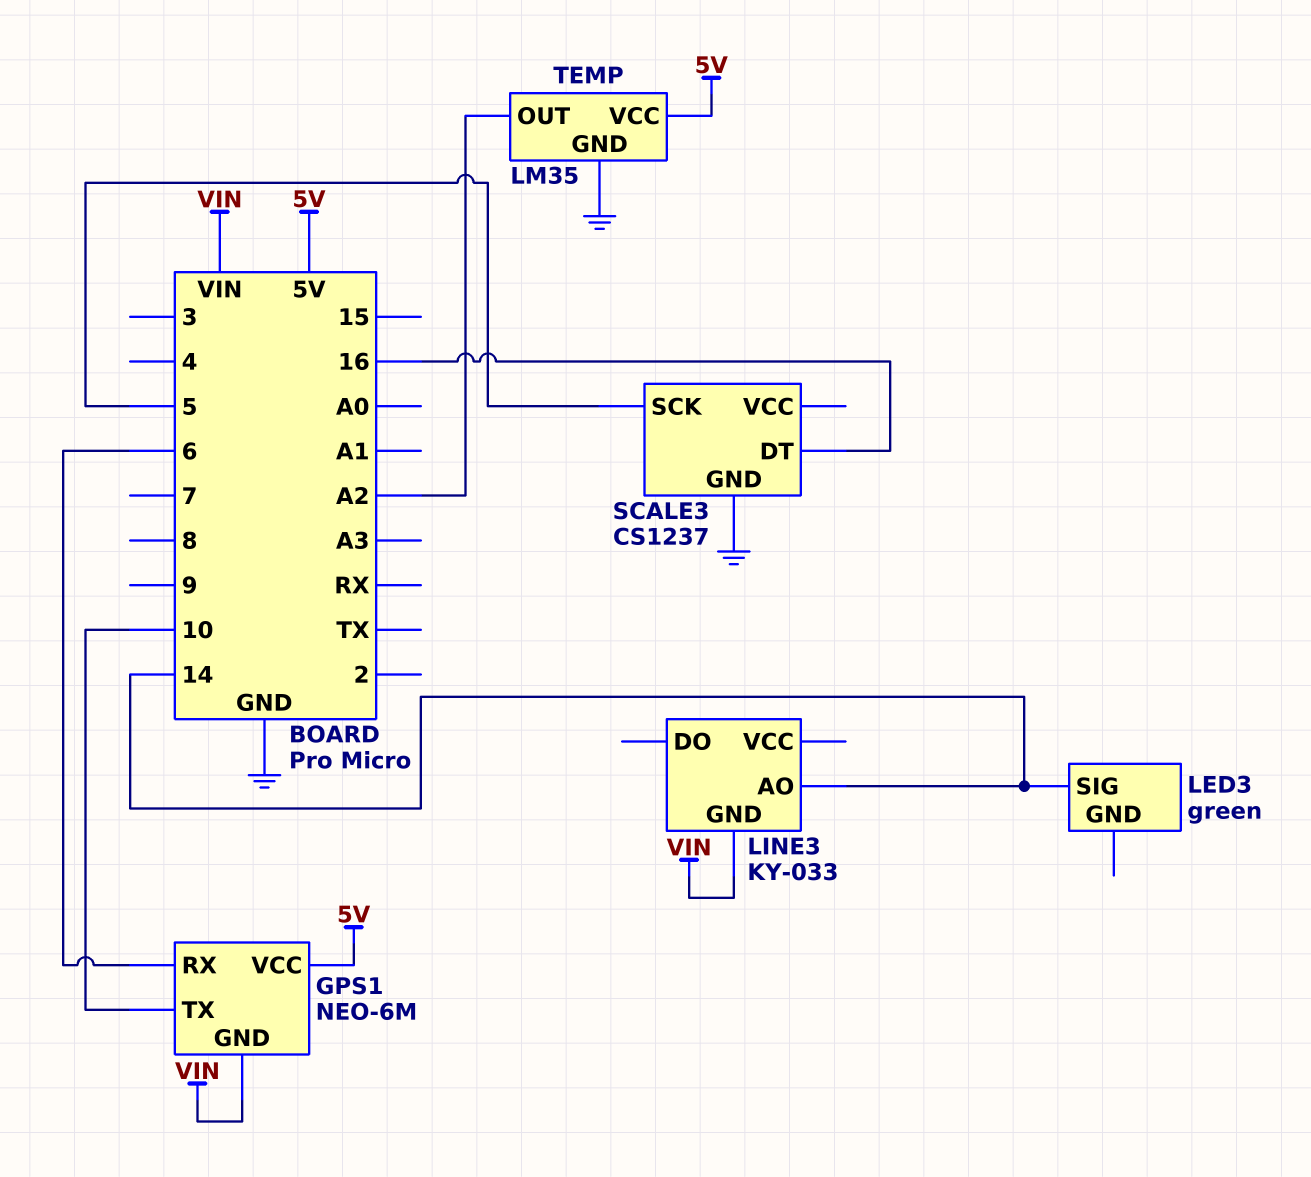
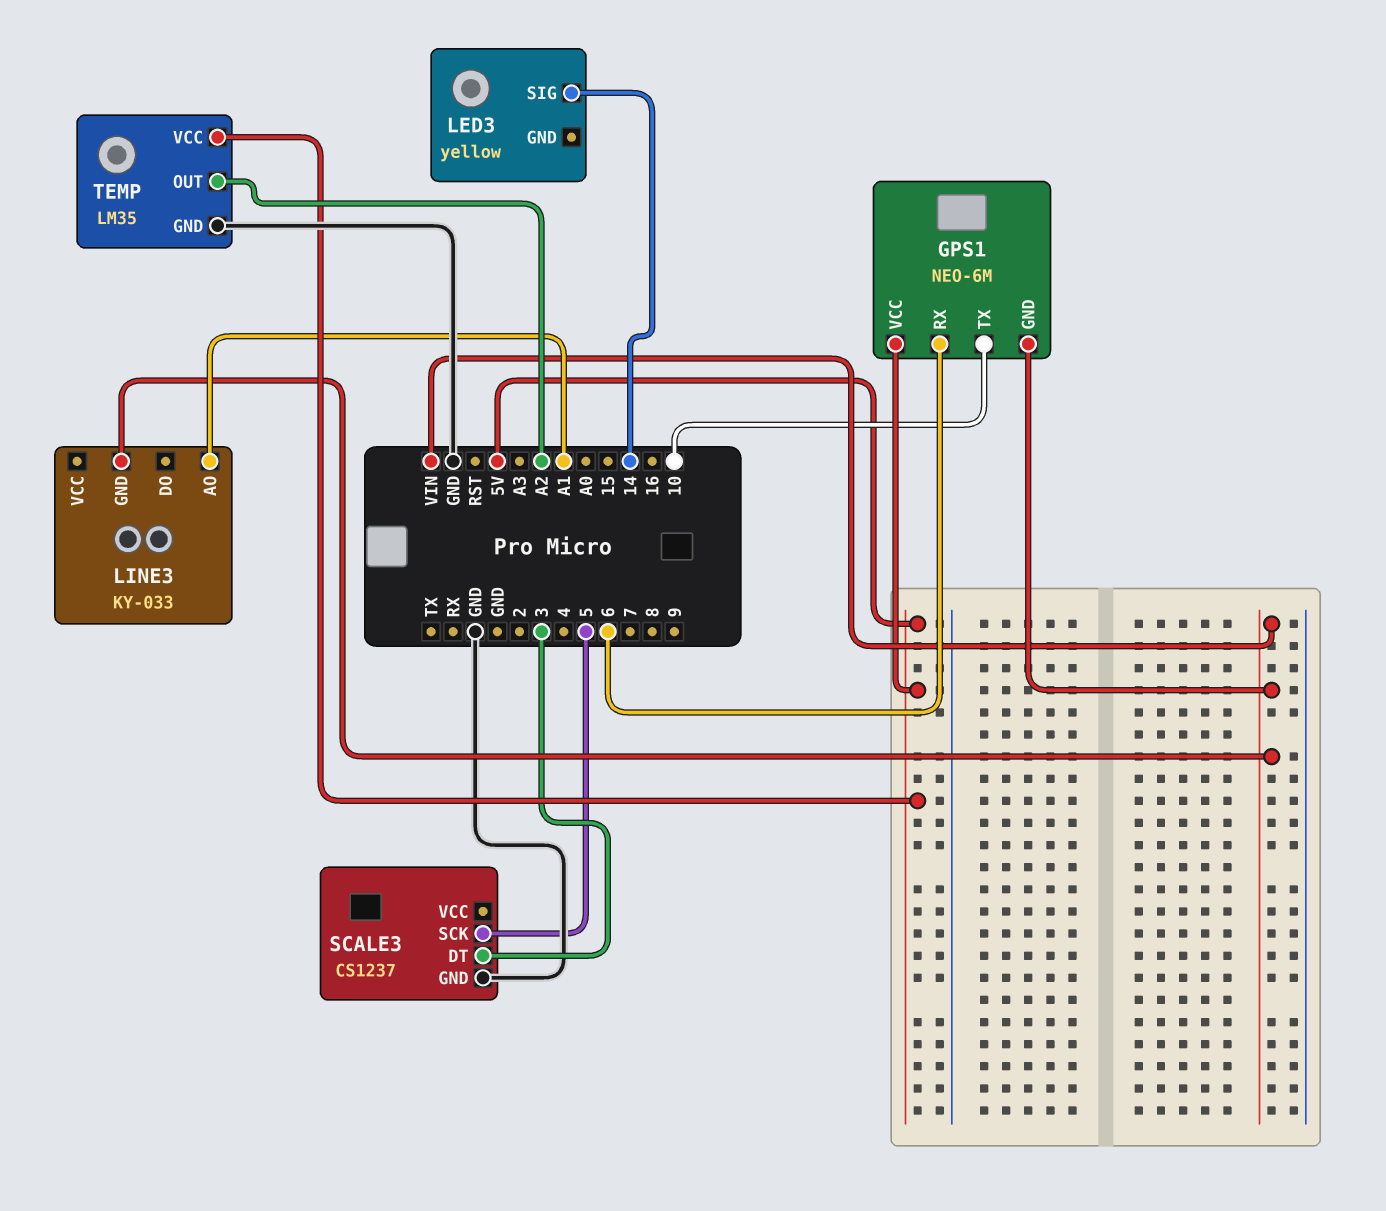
LED3: green -> yellow
LINE3 pin AO: 14 -> A1
SCALE3 pin DT: 16 -> 3

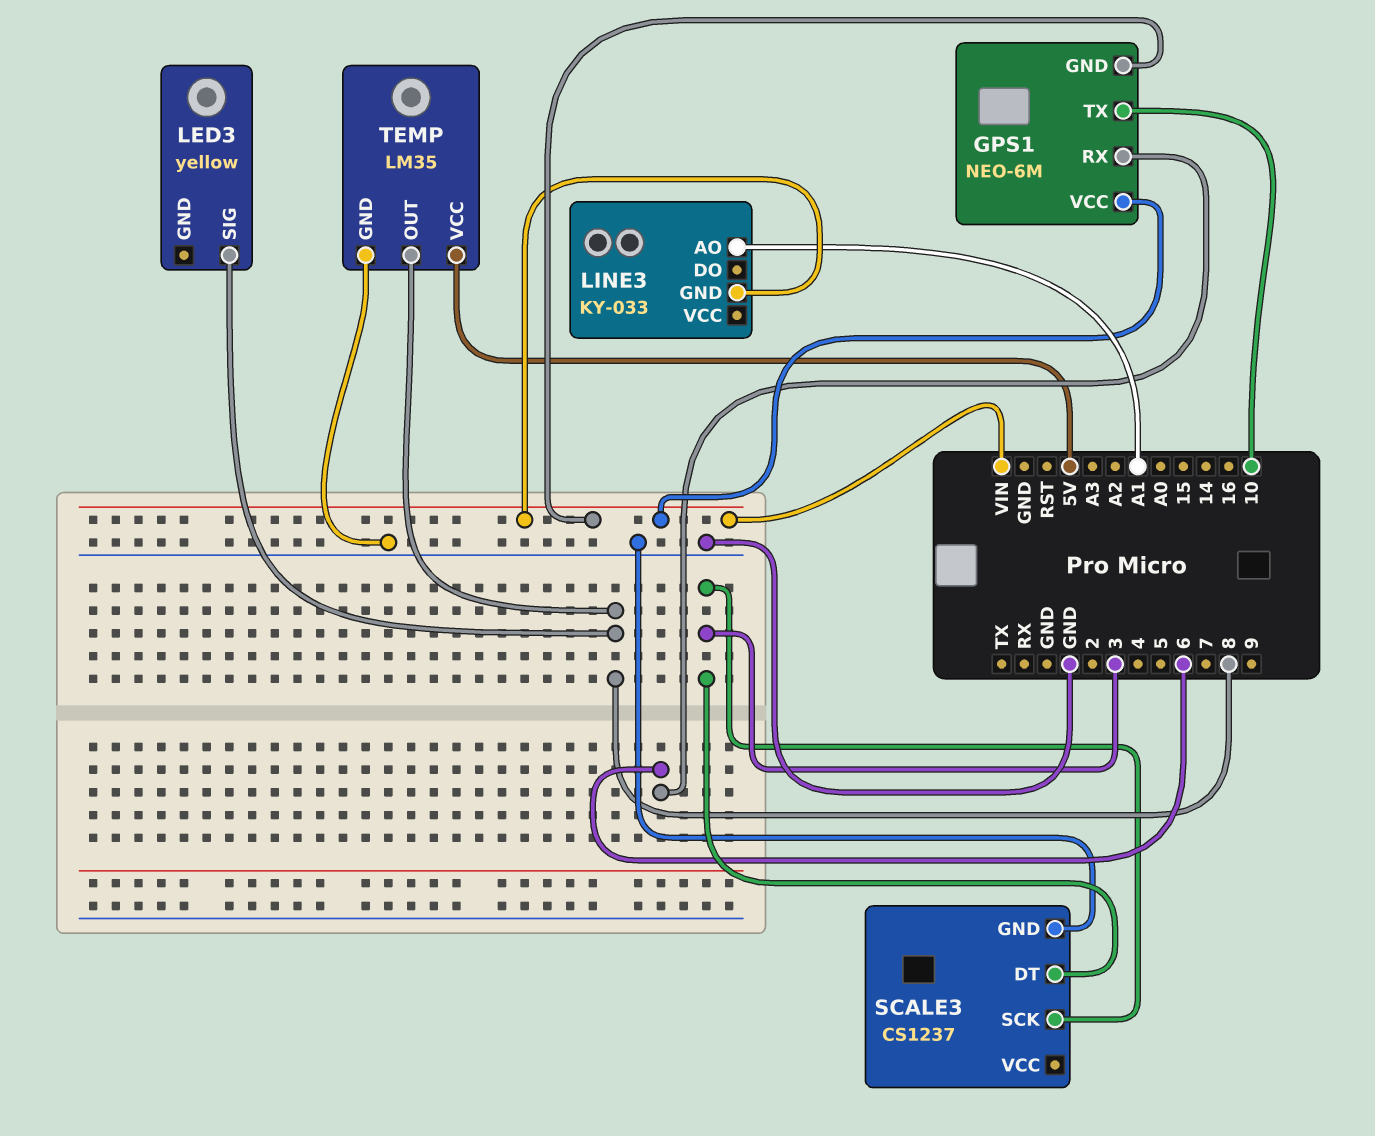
GPS1 pin VCC: 5V -> VIN
LED3 pin SIG: 14 -> 8
SCALE3 pin SCK: 5 -> 3
TEMP pin OUT: A2 -> 8

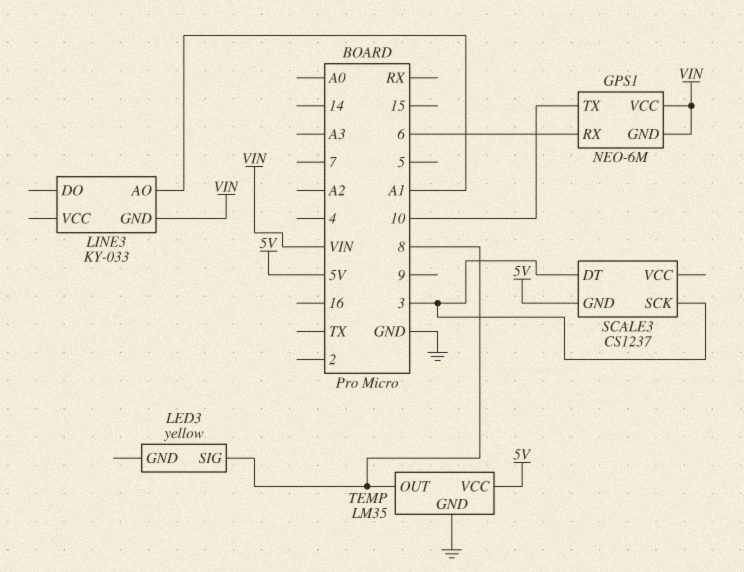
SCALE3 pin GND: GND -> 5V

